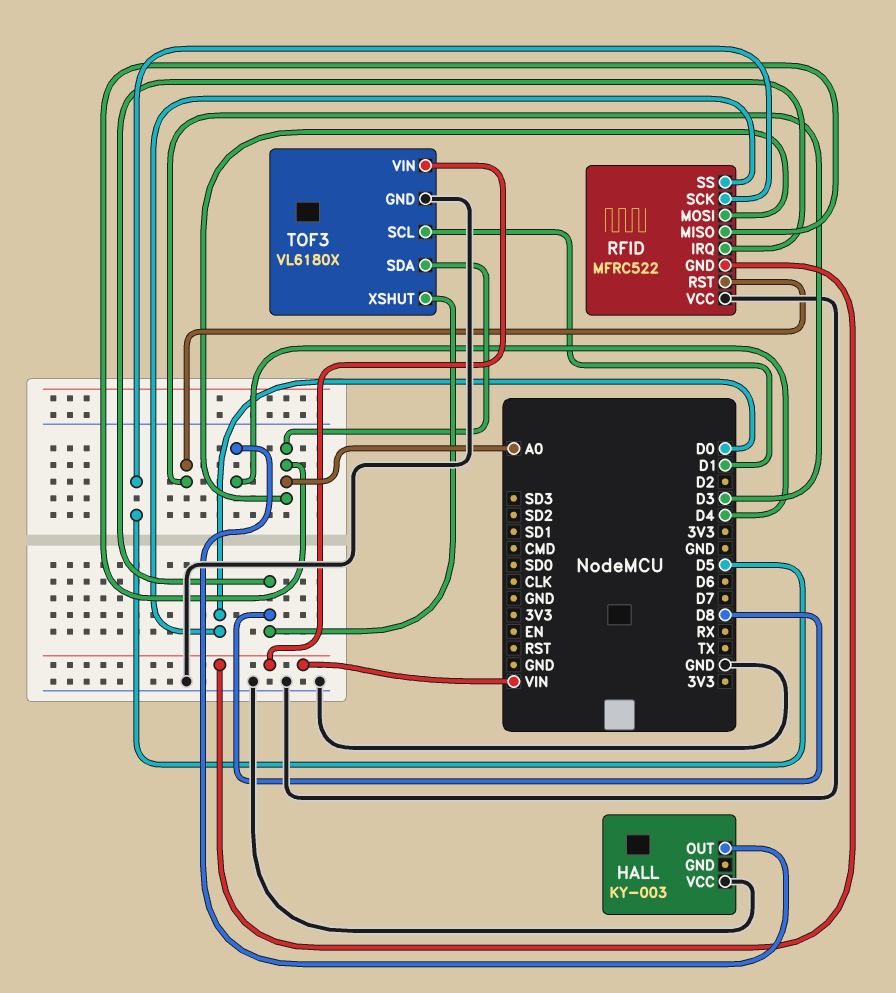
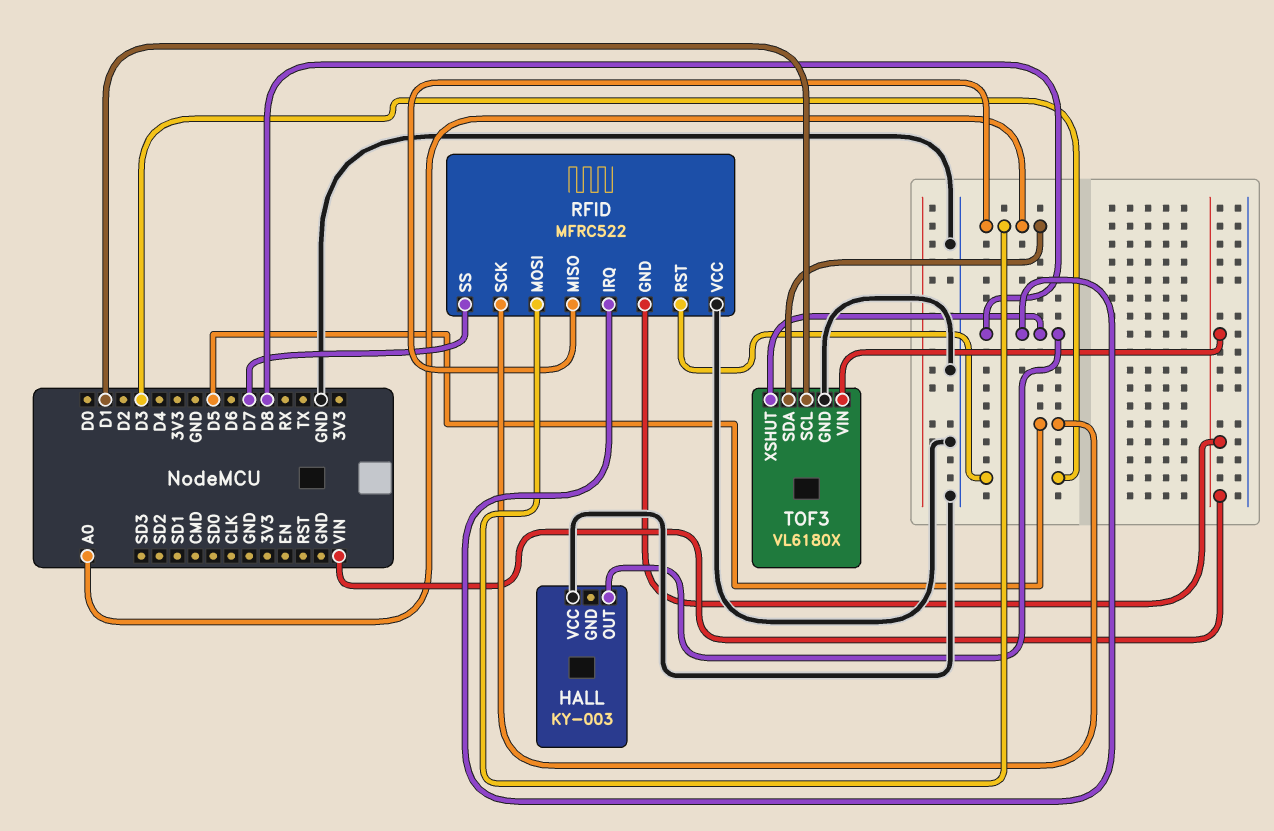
HALL pin OUT: D4 -> D8
RFID pin SS: D0 -> D7

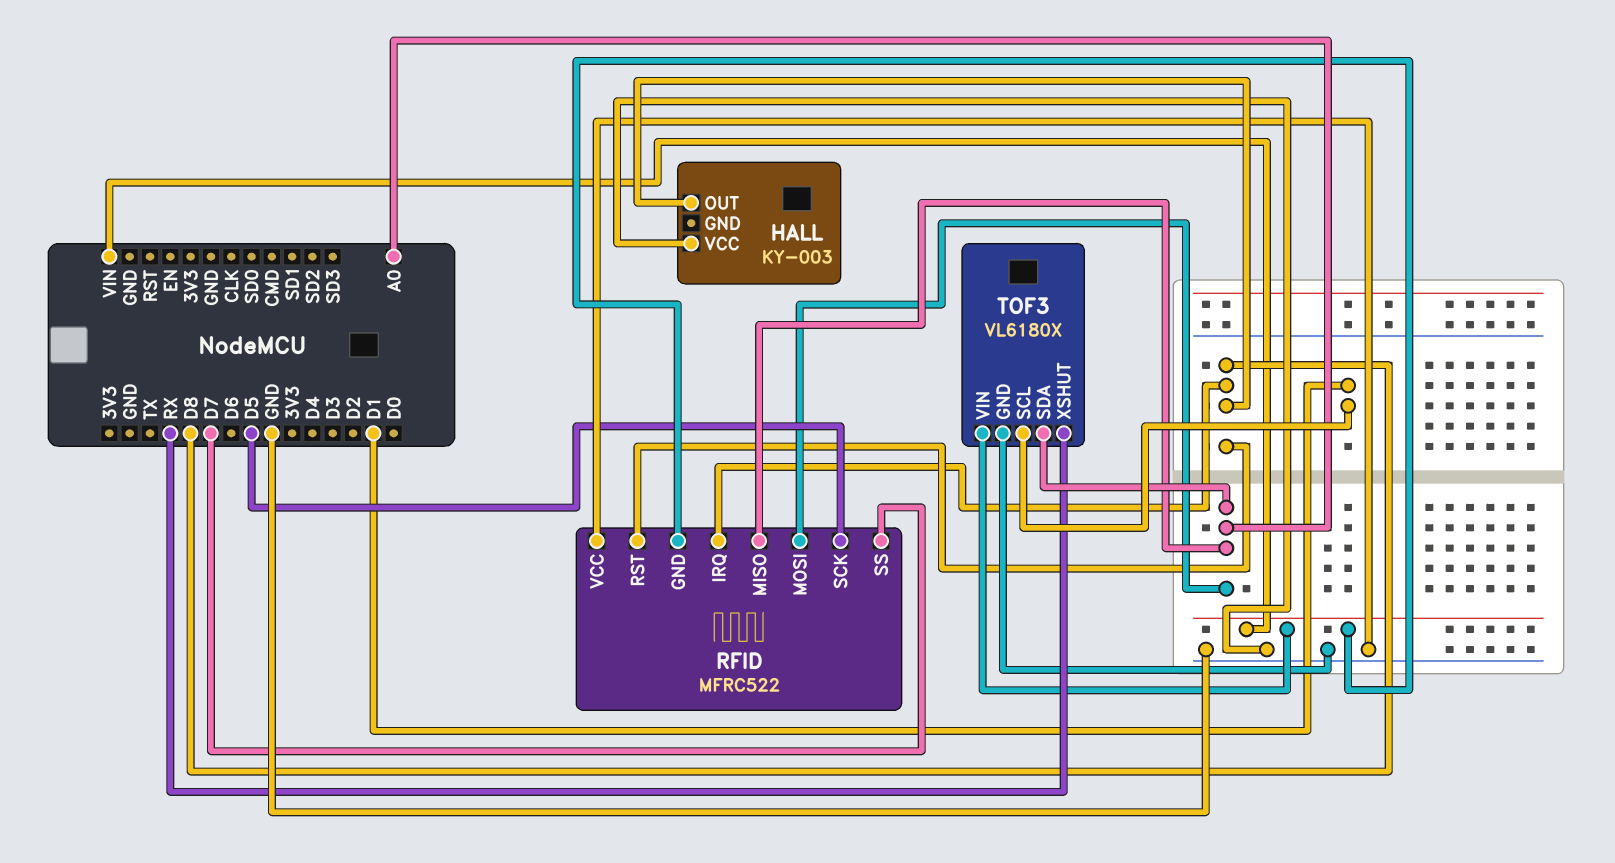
RFID pin RST: D3 -> D8
TOF3 pin XSHUT: D8 -> RX

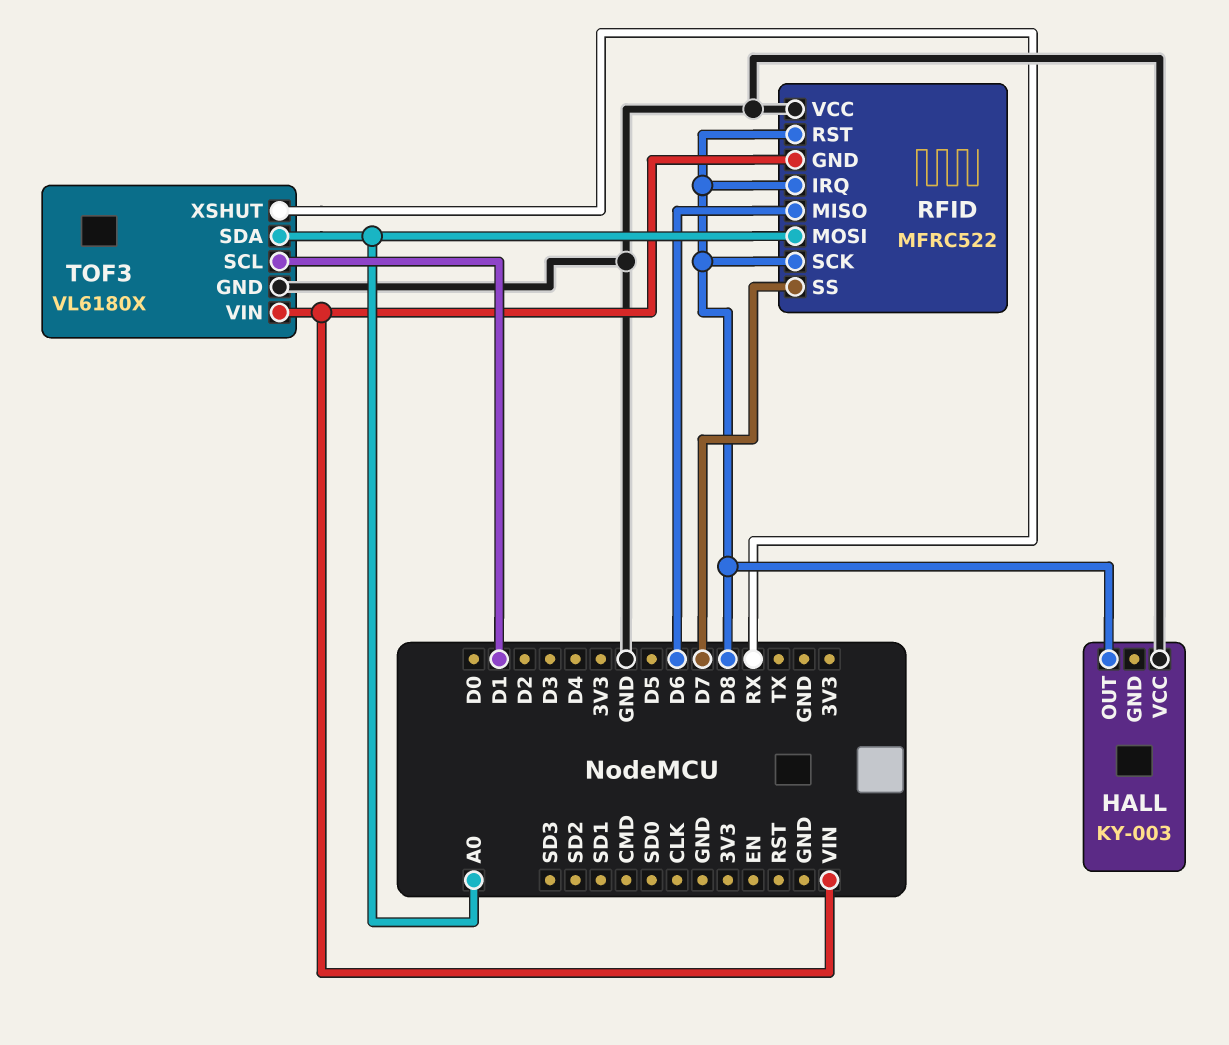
RFID pin MISO: A0 -> D6
RFID pin SCK: D5 -> D8

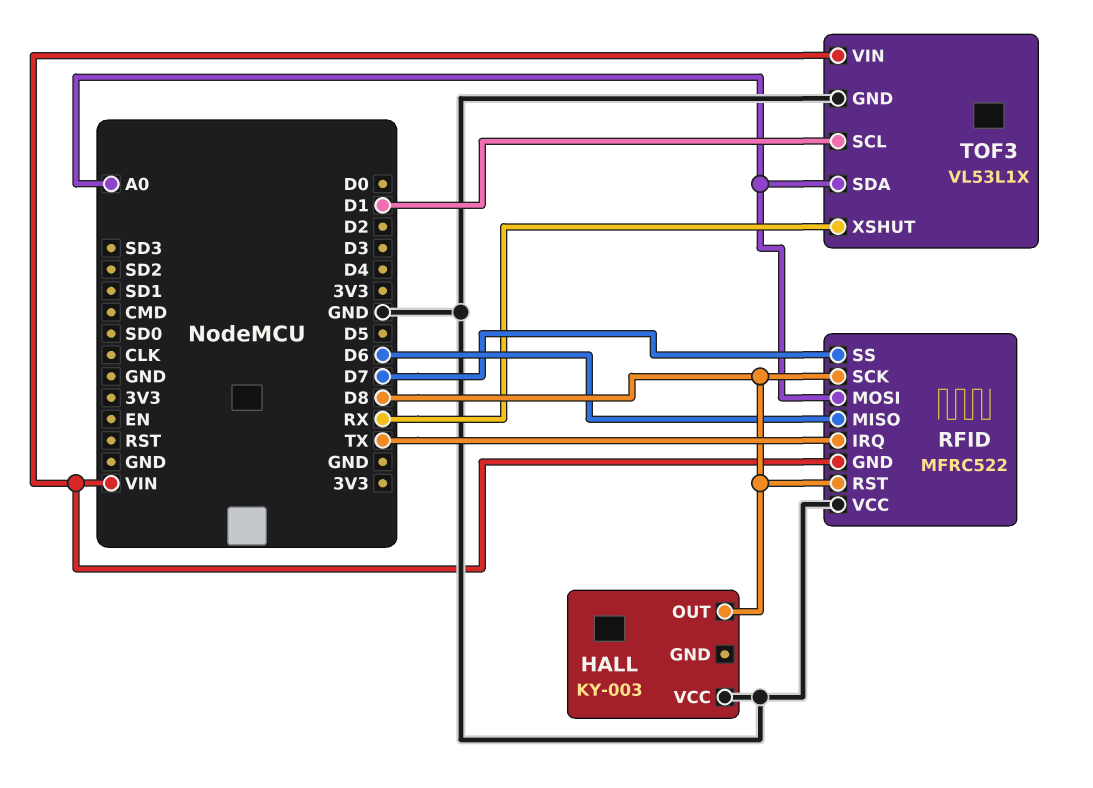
RFID pin IRQ: D8 -> TX
TOF3: VL6180X -> VL53L1X

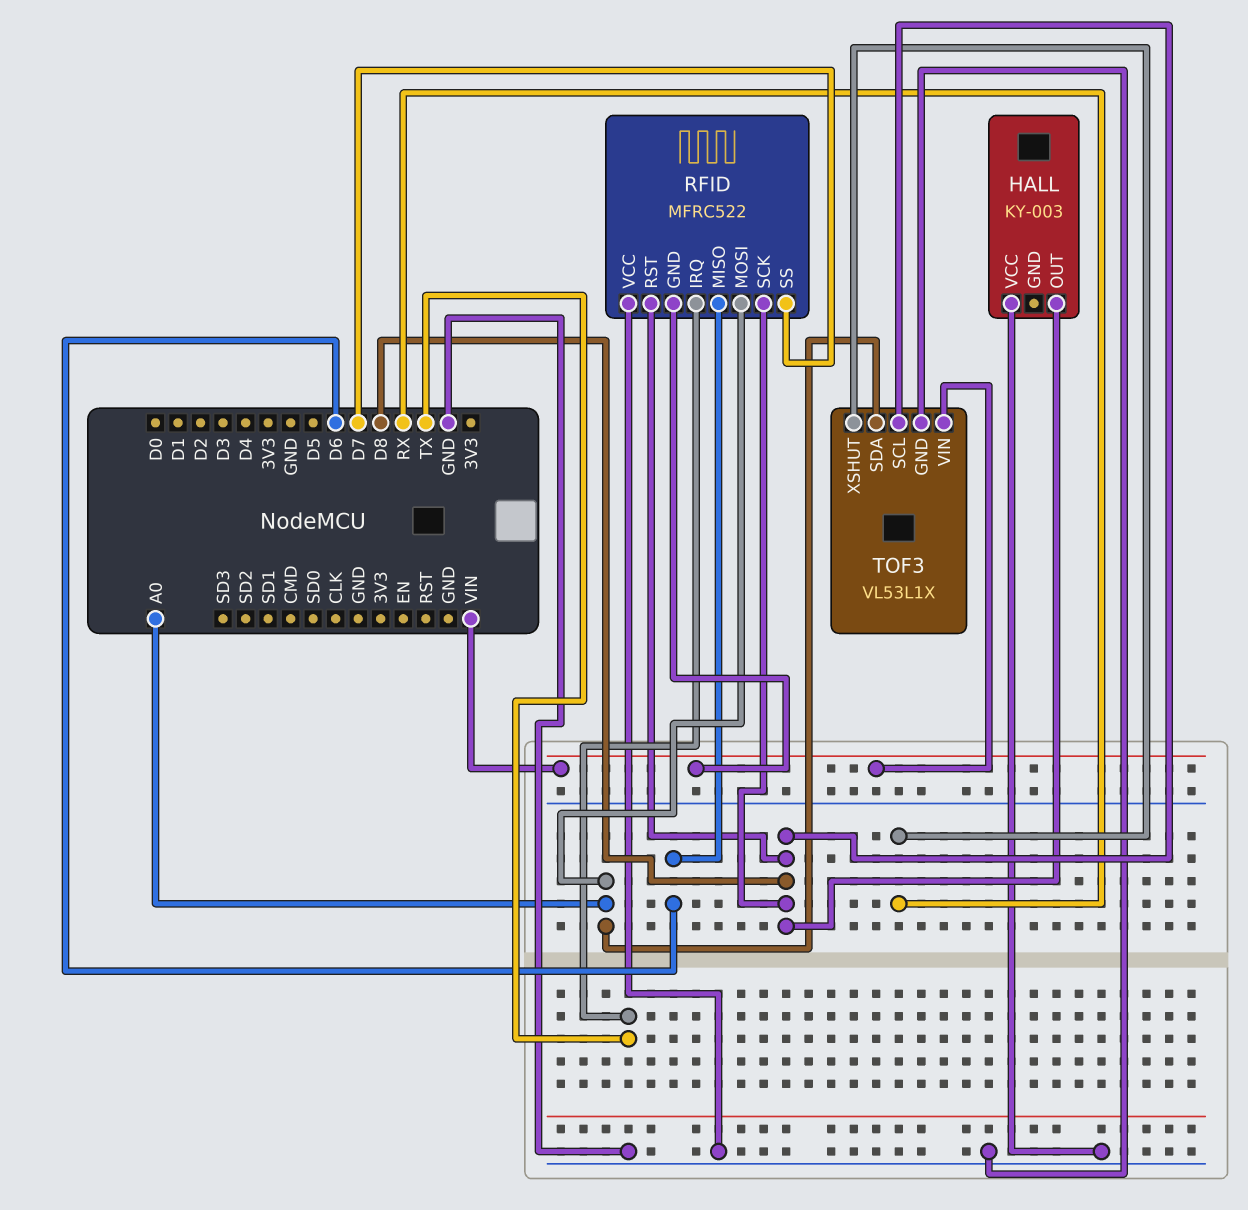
TOF3 pin SCL: D1 -> D8

